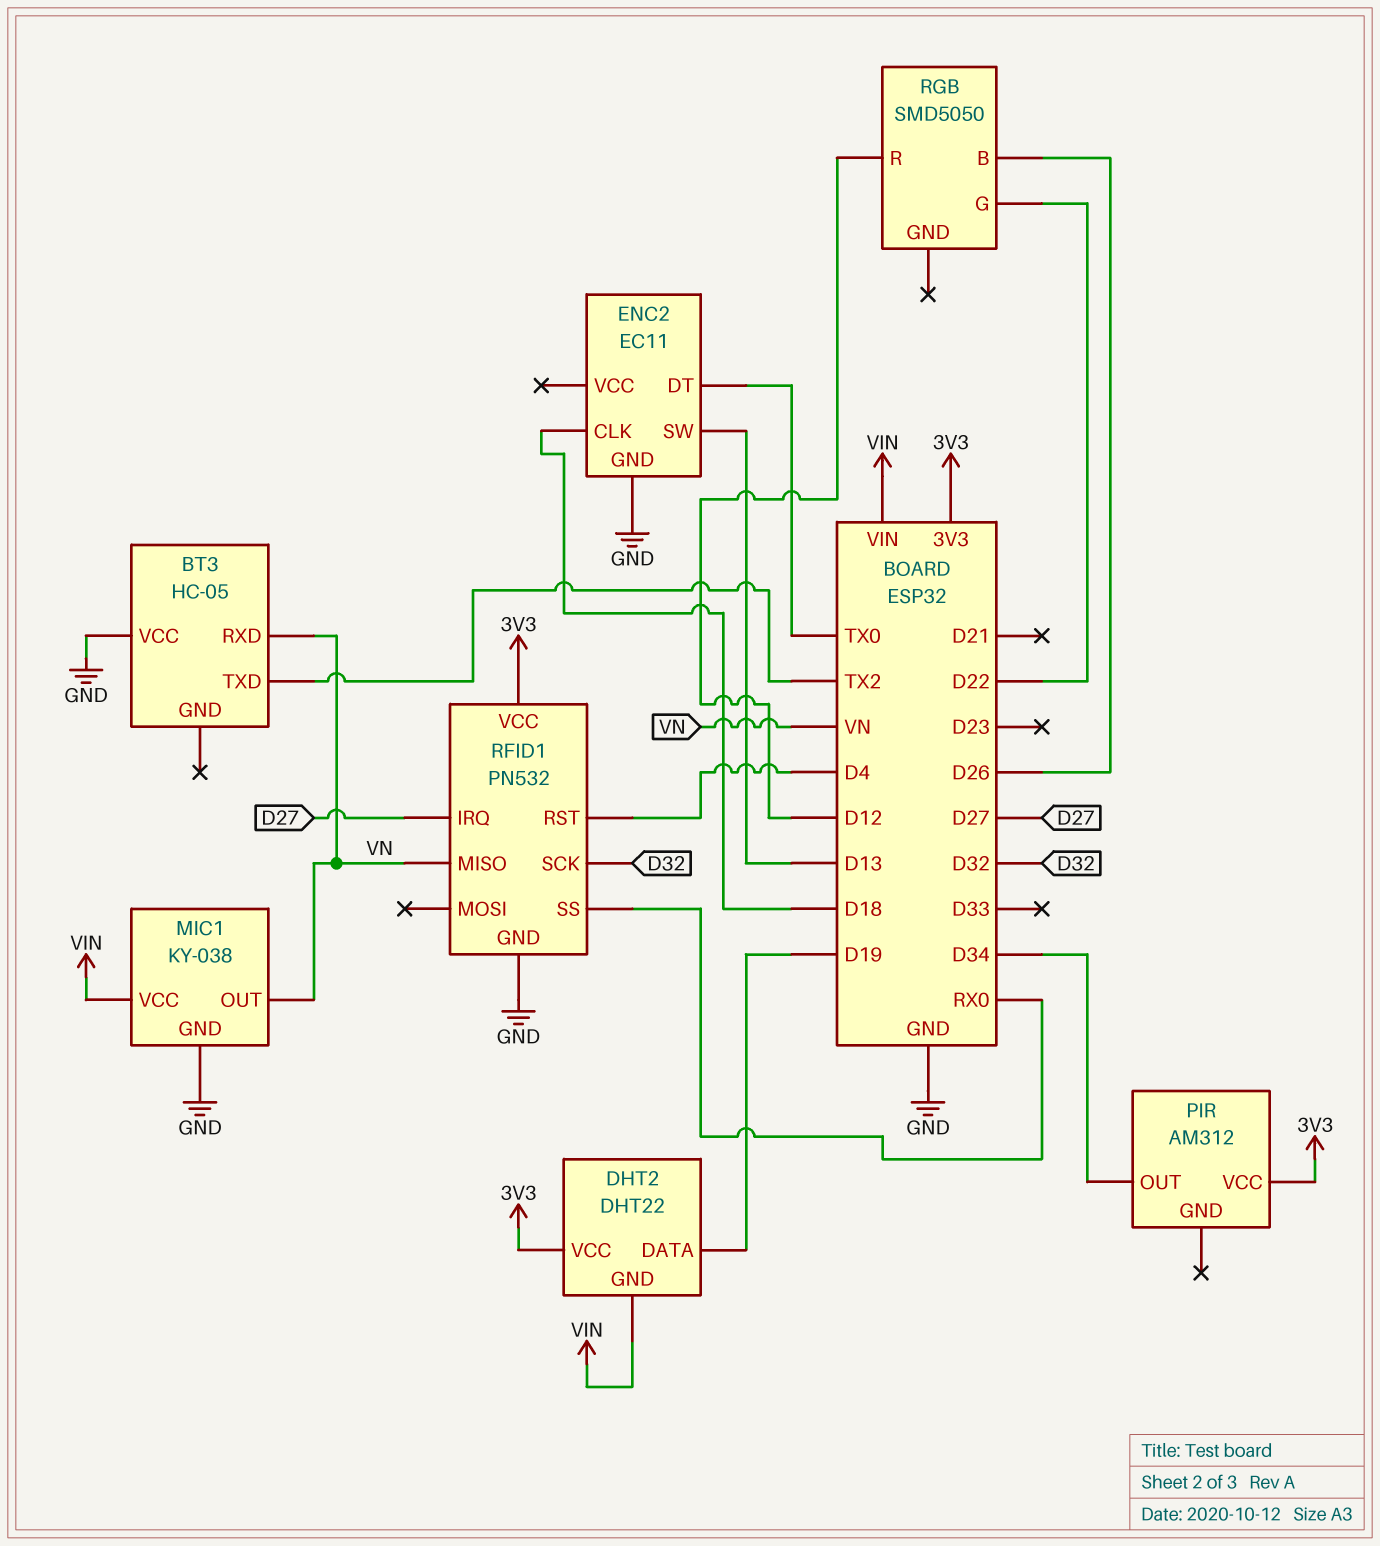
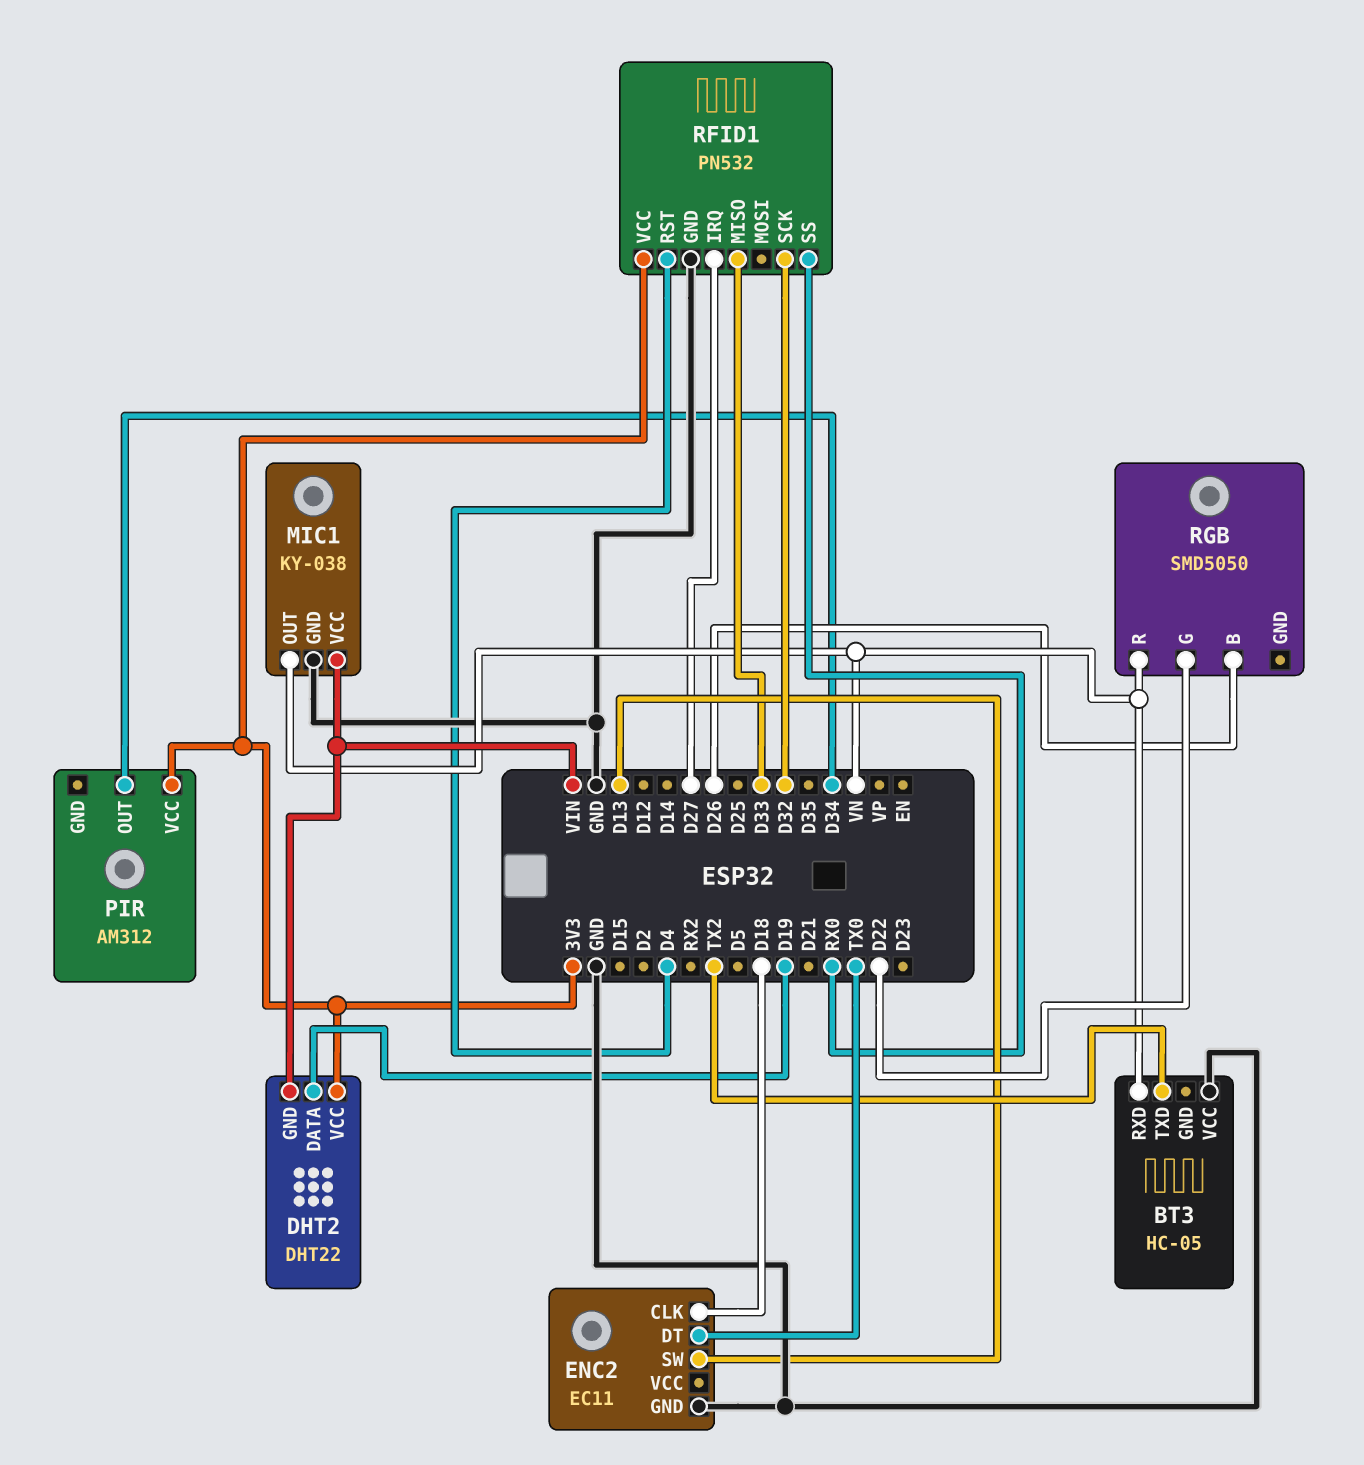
RFID1 pin MISO: VN -> D33
RGB pin R: D12 -> VN

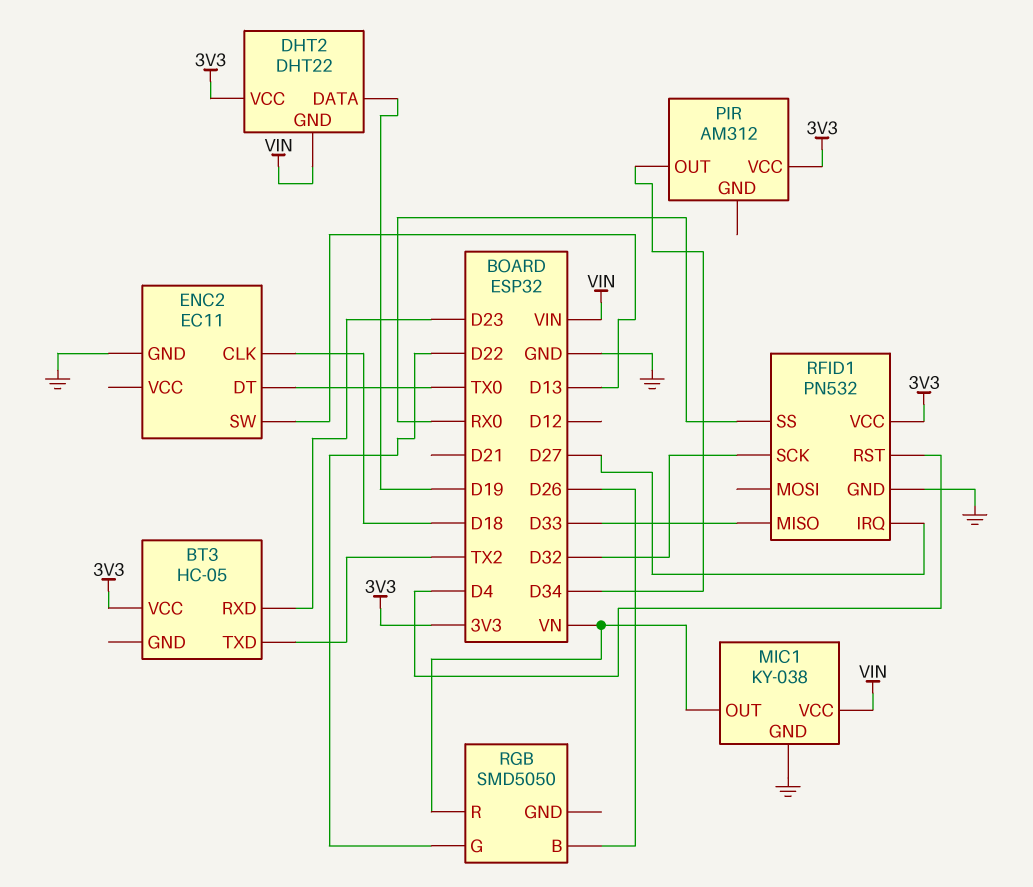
BT3 pin RXD: VN -> D23
BT3 pin VCC: GND -> 3V3

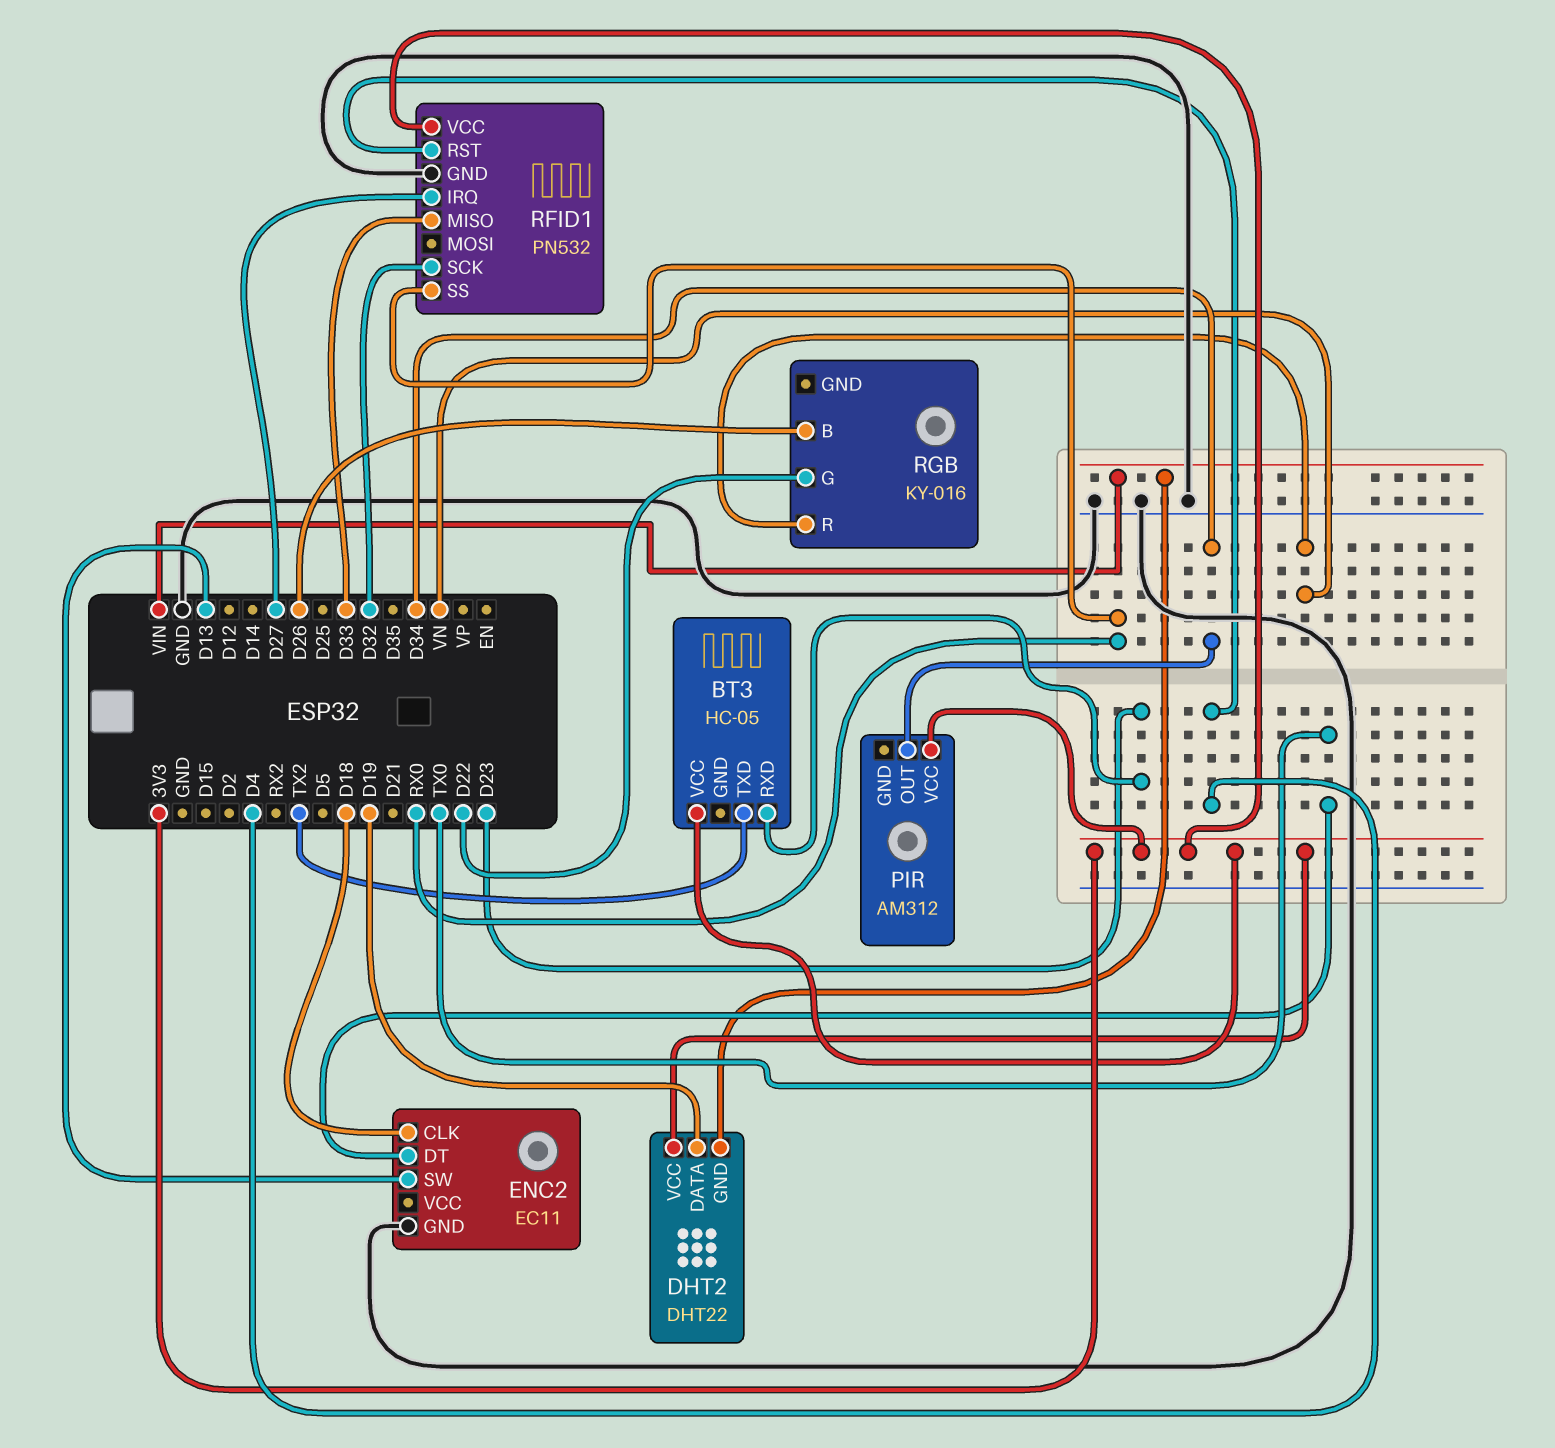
MIC1: KY-038 -> none
MIC1 pin GND: GND -> none
MIC1 pin OUT: VN -> none
MIC1 pin VCC: VIN -> none
RGB: SMD5050 -> KY-016

